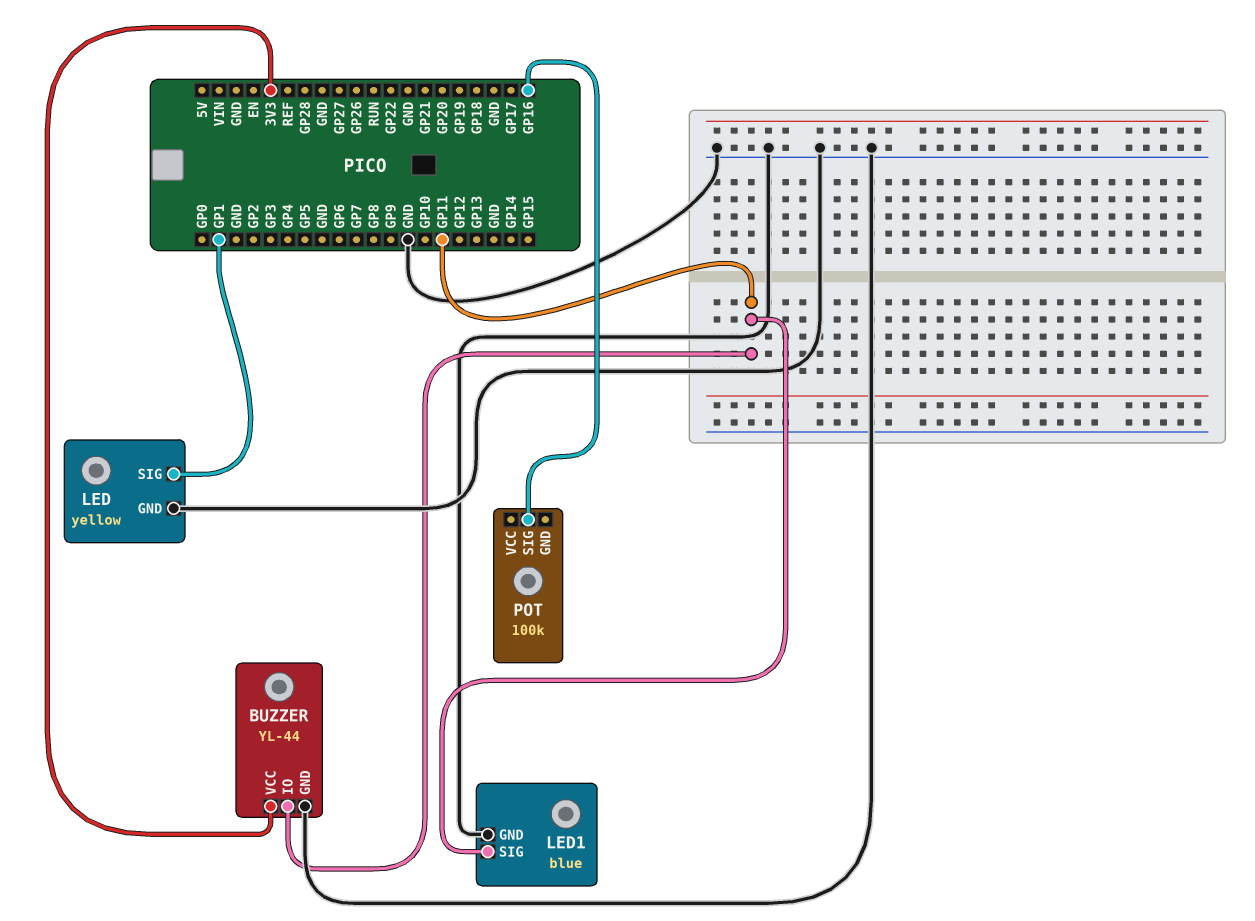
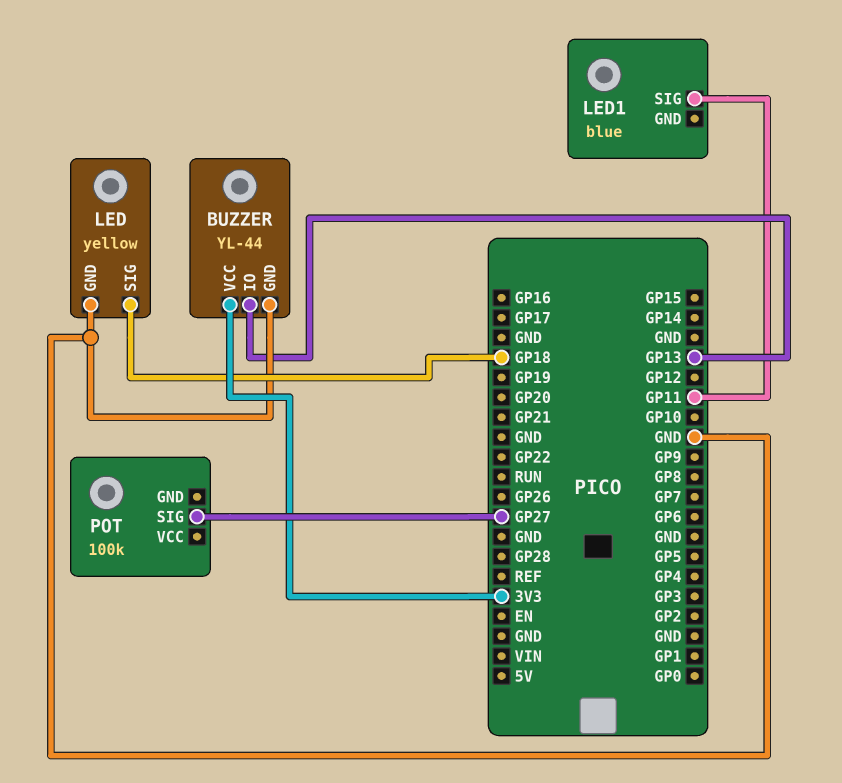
BUZZER pin IO: GP11 -> GP13
LED pin SIG: GP1 -> GP18
LED1 pin GND: GND -> none
POT pin SIG: GP16 -> GP27

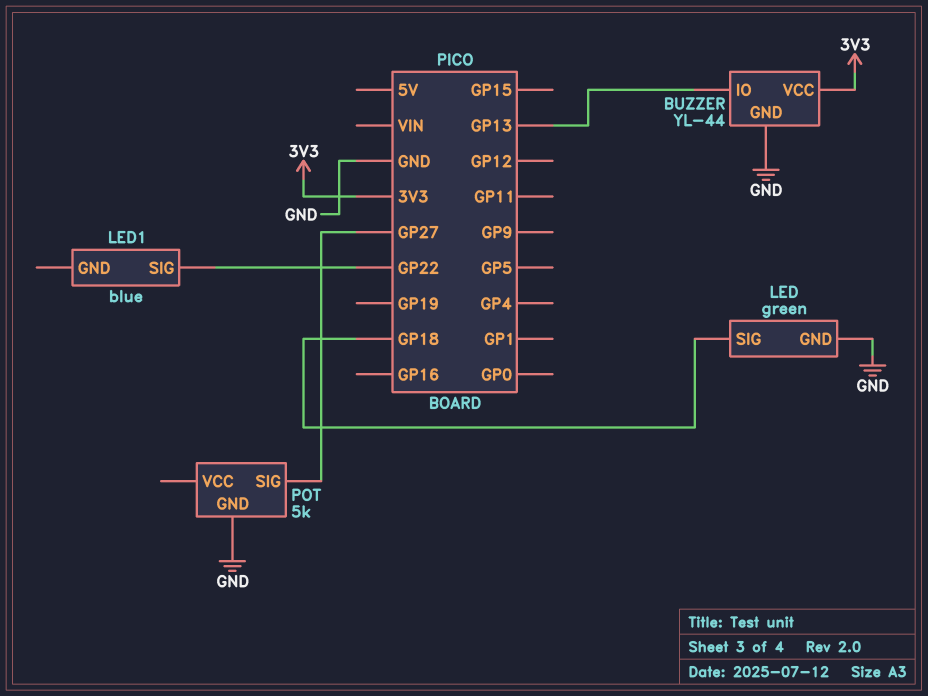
LED: yellow -> green
LED1 pin SIG: GP11 -> GP22
POT: 100k -> 5k
POT pin GND: none -> GND

